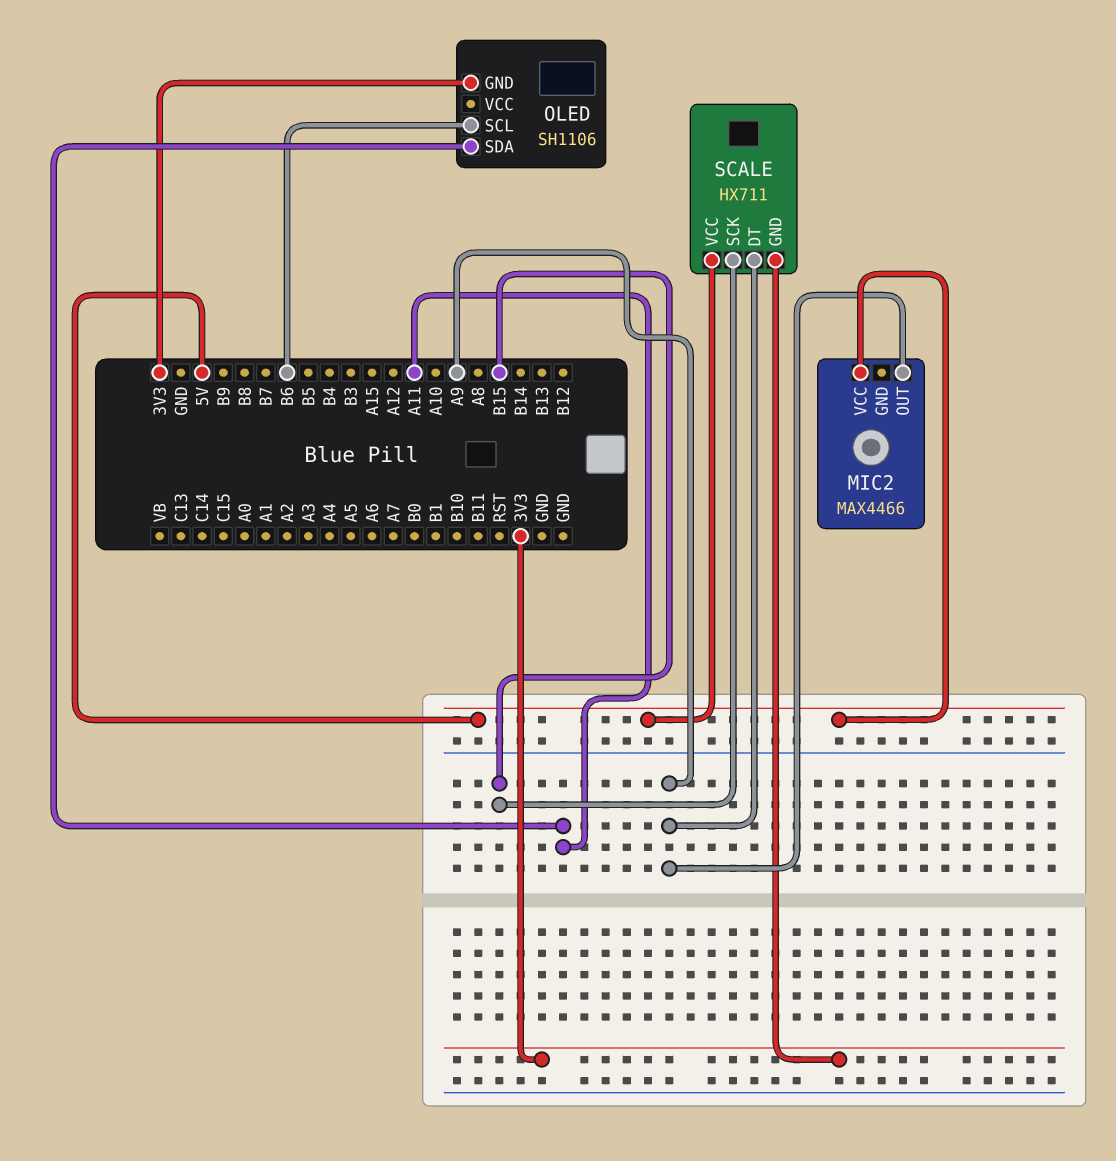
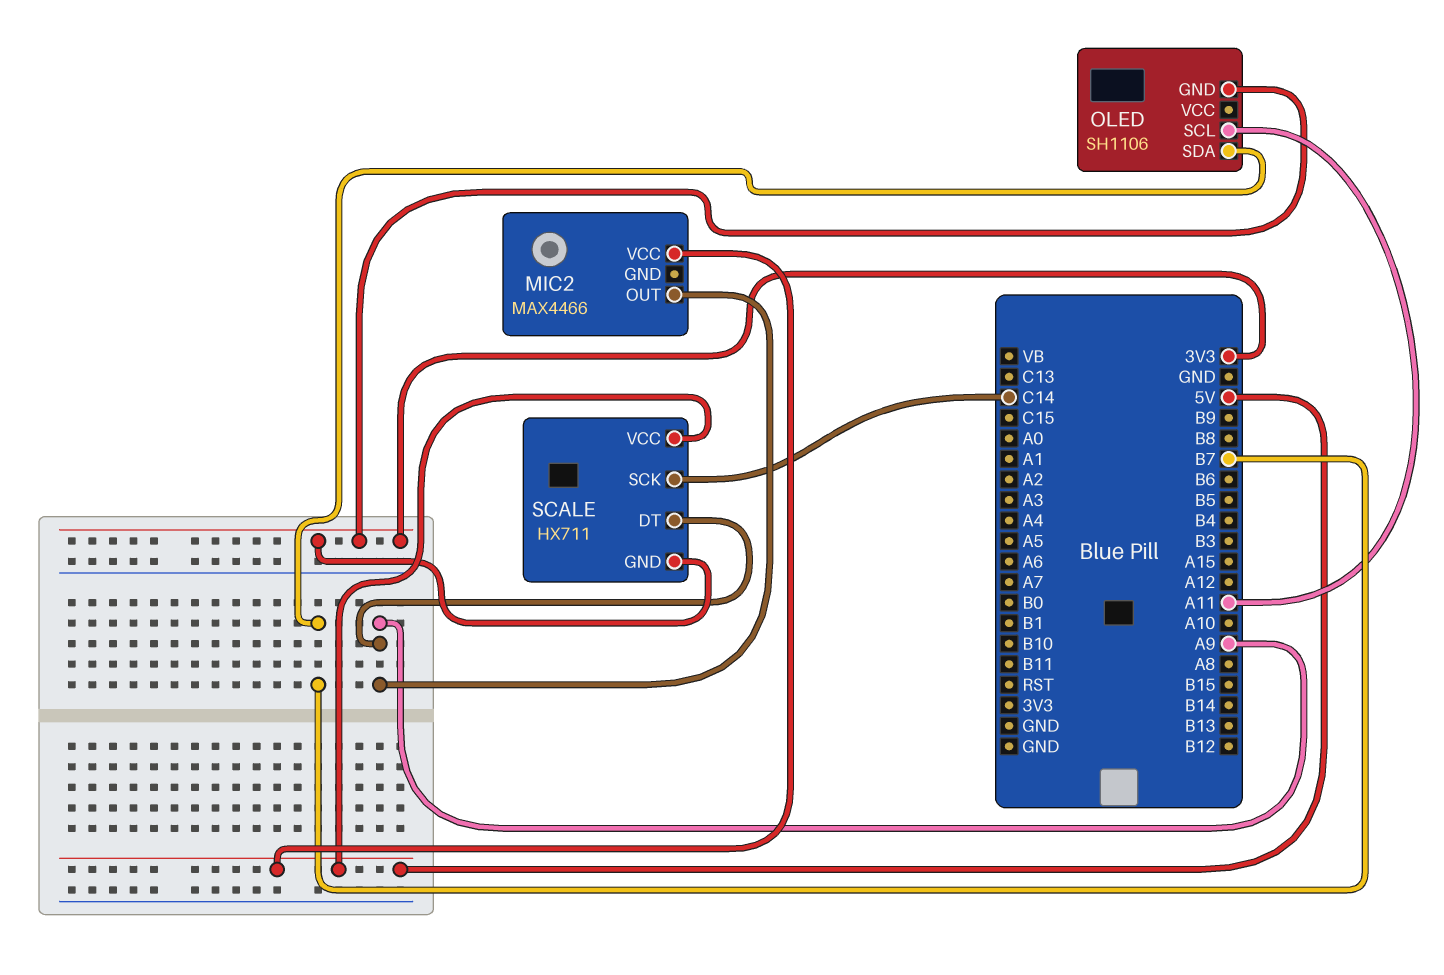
OLED pin SCL: B6 -> A11
OLED pin SDA: A11 -> B7
SCALE pin SCK: B15 -> C14

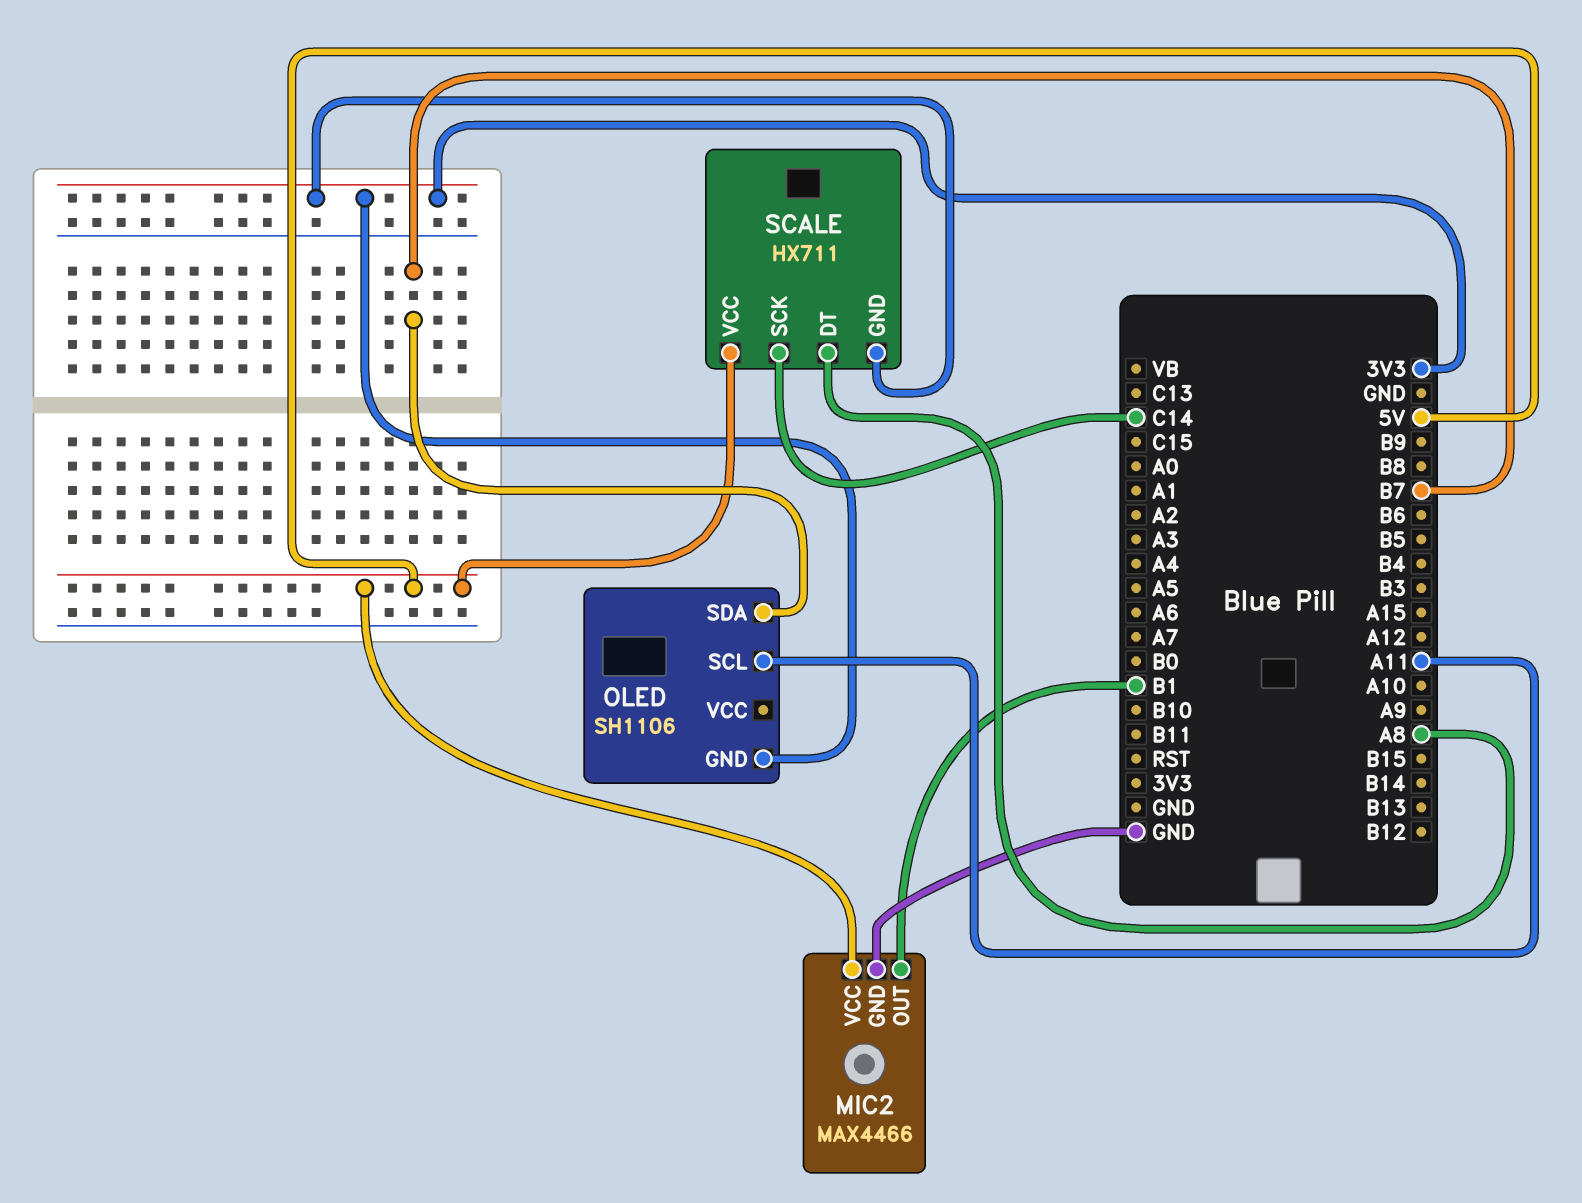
MIC2 pin GND: none -> GND
MIC2 pin OUT: A9 -> B1
SCALE pin DT: A9 -> A8

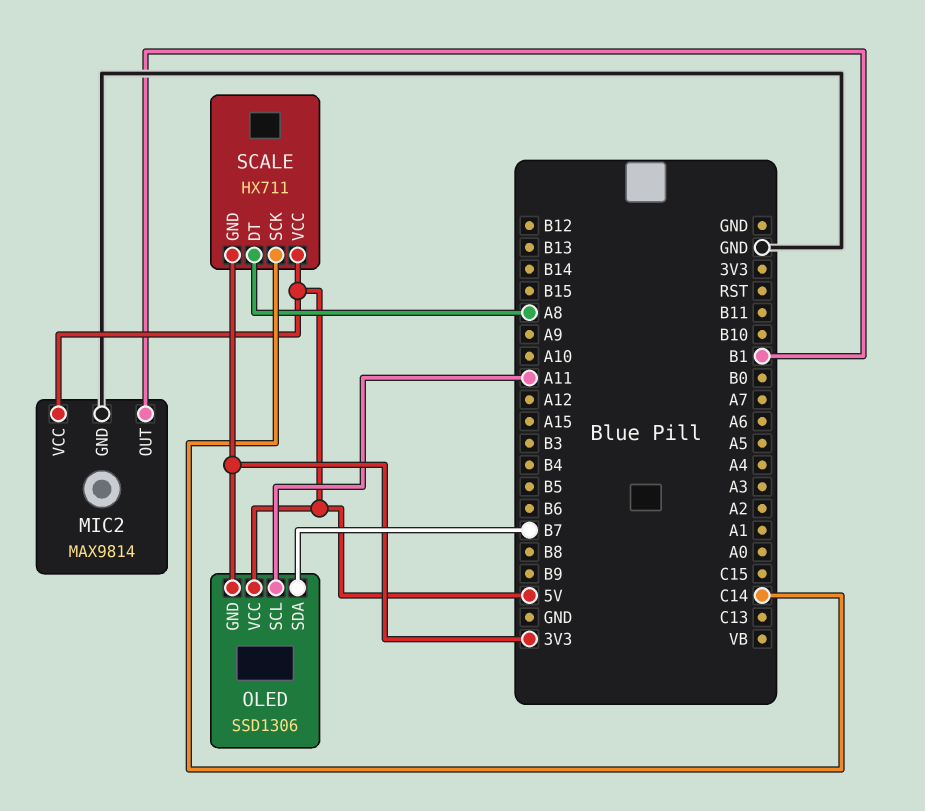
MIC2: MAX4466 -> MAX9814
OLED: SH1106 -> SSD1306
OLED pin VCC: none -> 5V

